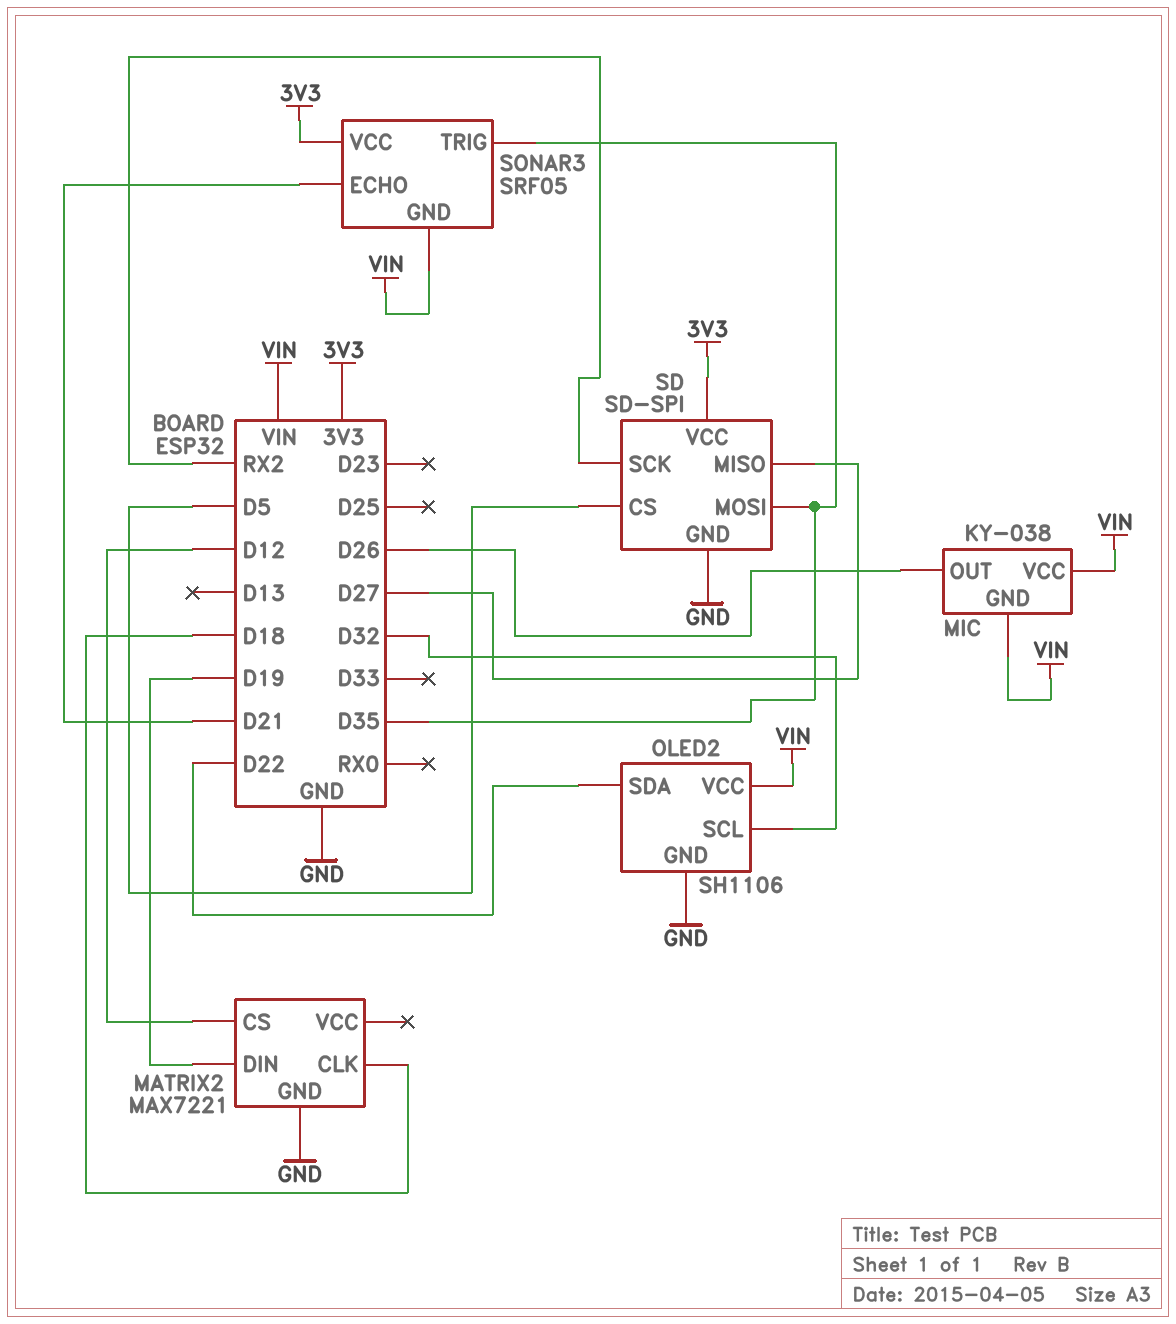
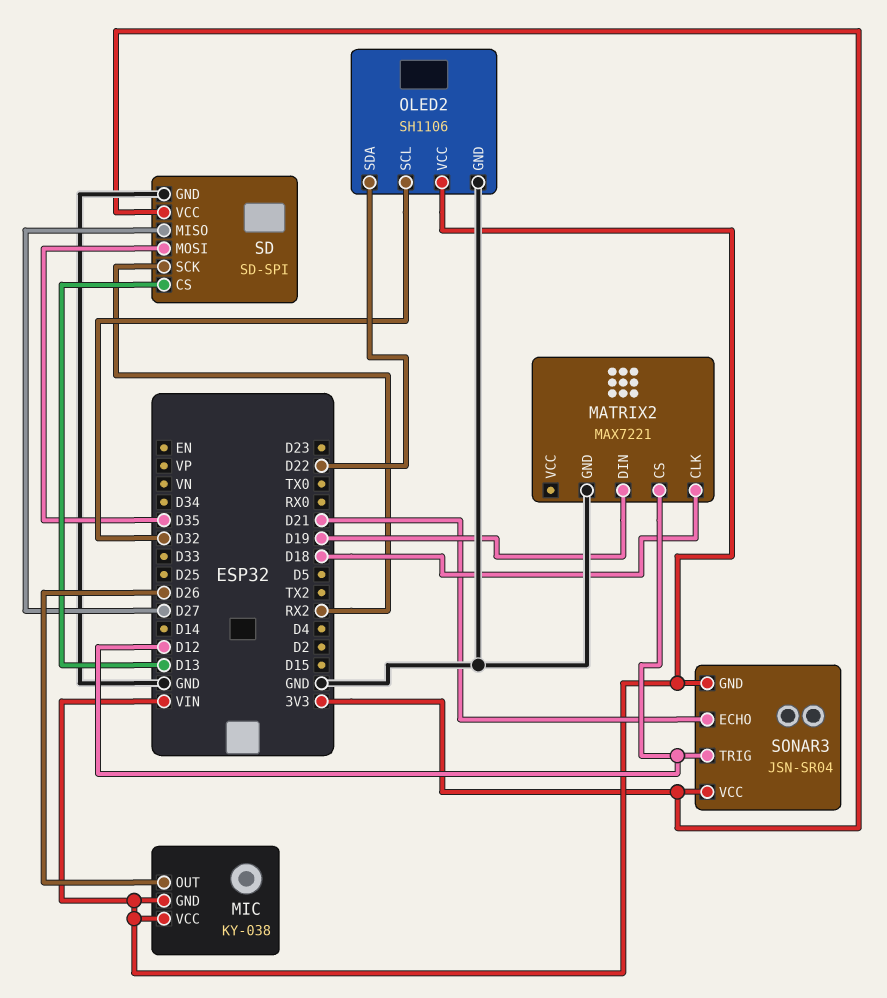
SD pin CS: D5 -> D13
SONAR3: SRF05 -> JSN-SR04
SONAR3 pin TRIG: D35 -> D12

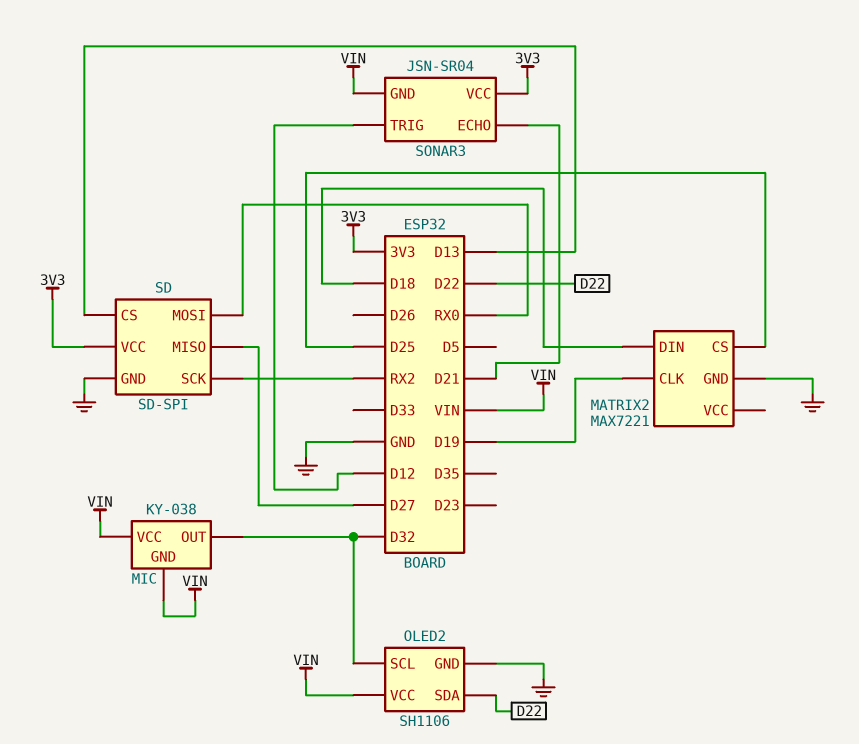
MATRIX2 pin CLK: D18 -> D19
MATRIX2 pin CS: D12 -> D25
MATRIX2 pin DIN: D19 -> D18
MIC pin OUT: D26 -> D32
SD pin MOSI: D35 -> RX0

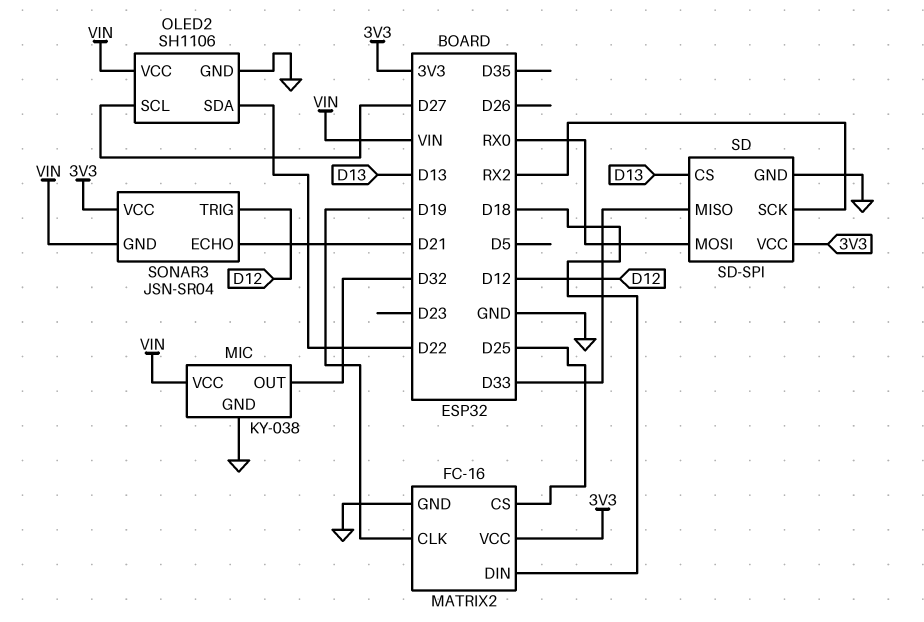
MATRIX2: MAX7221 -> FC-16
MATRIX2 pin VCC: none -> 3V3
MIC pin GND: VIN -> GND
OLED2 pin SCL: D32 -> D27
SD pin MISO: D27 -> D33

